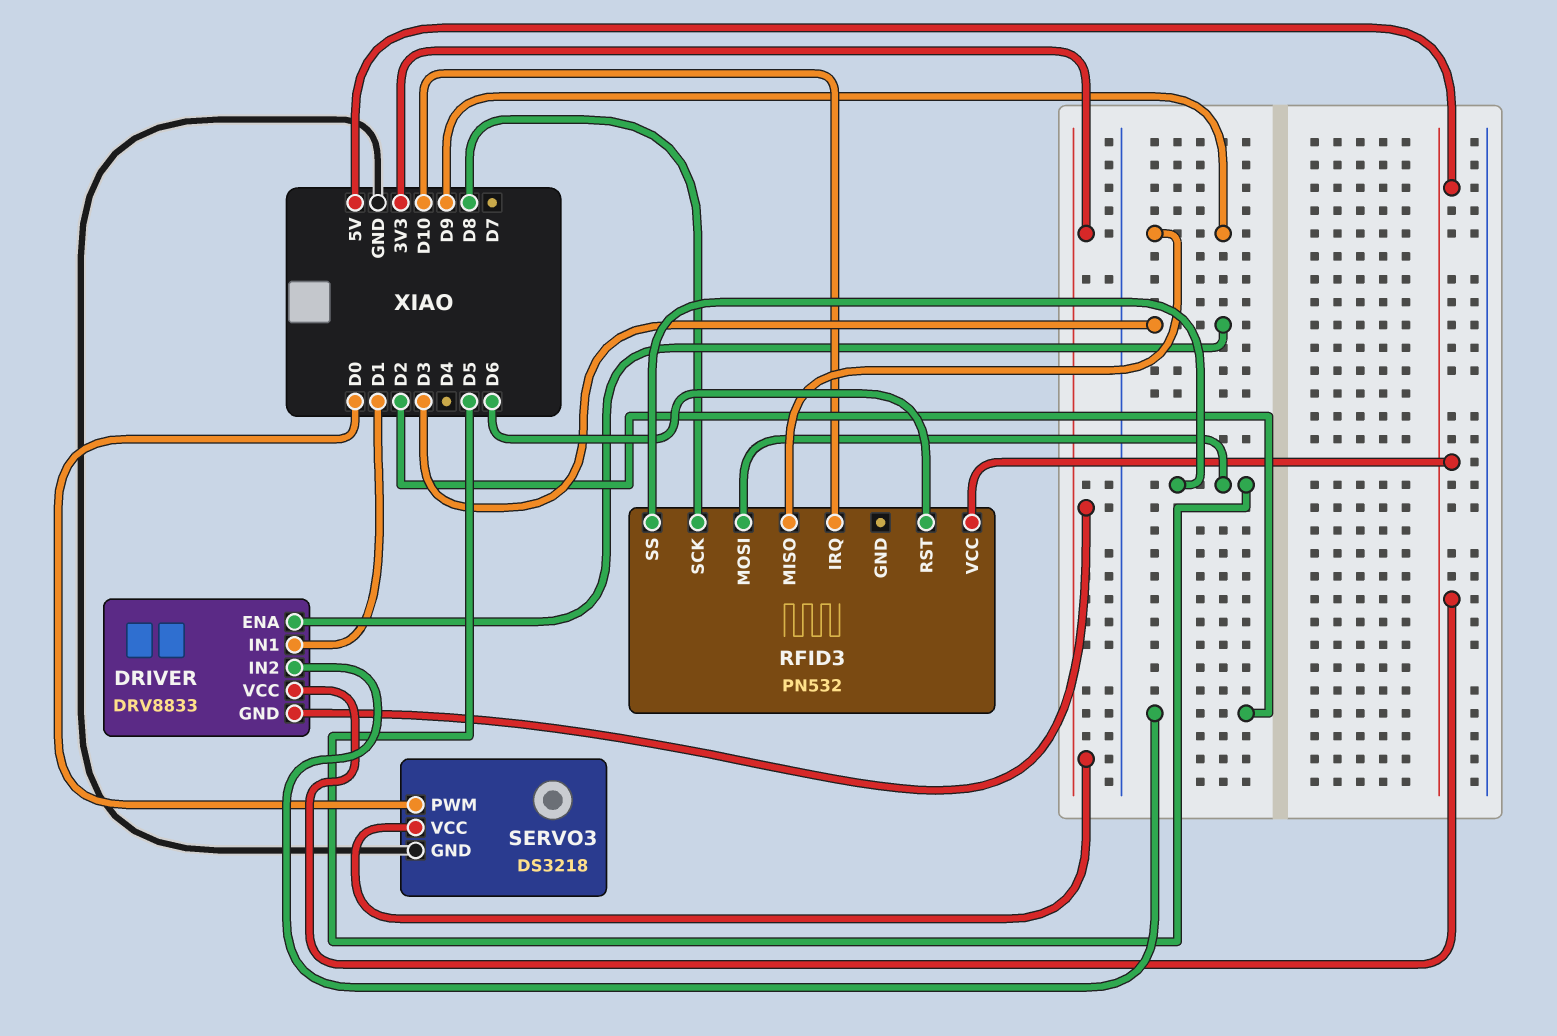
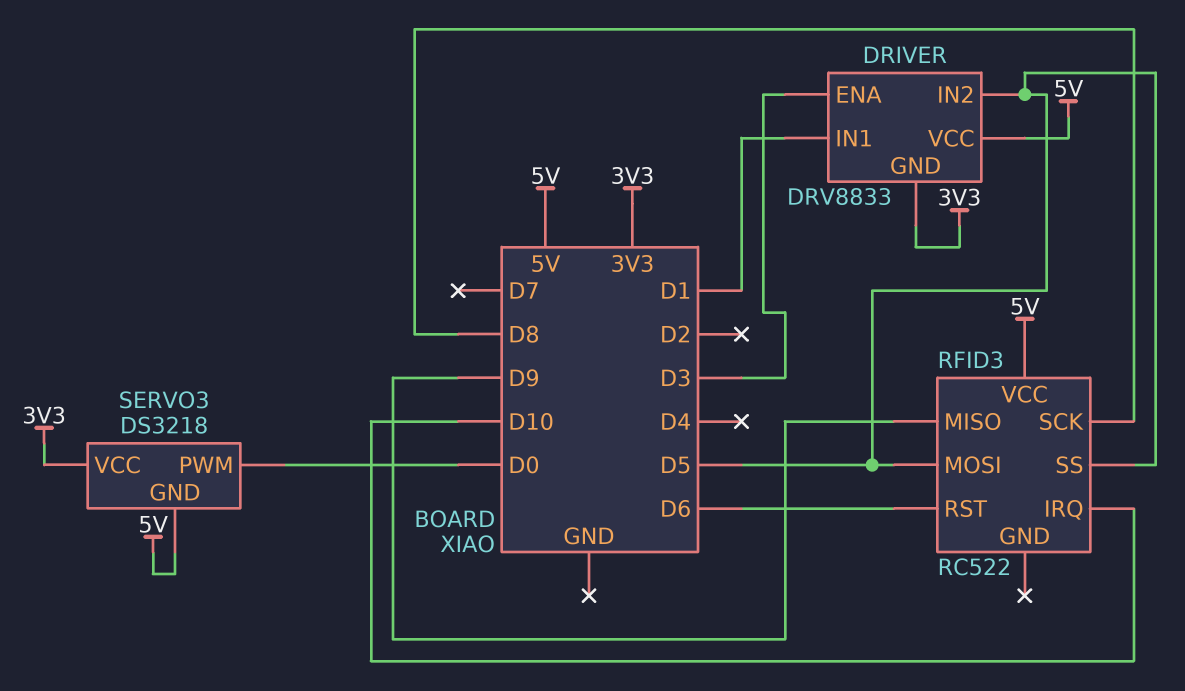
DRIVER pin IN2: D2 -> D5
RFID3: PN532 -> RC522
SERVO3 pin GND: GND -> 5V

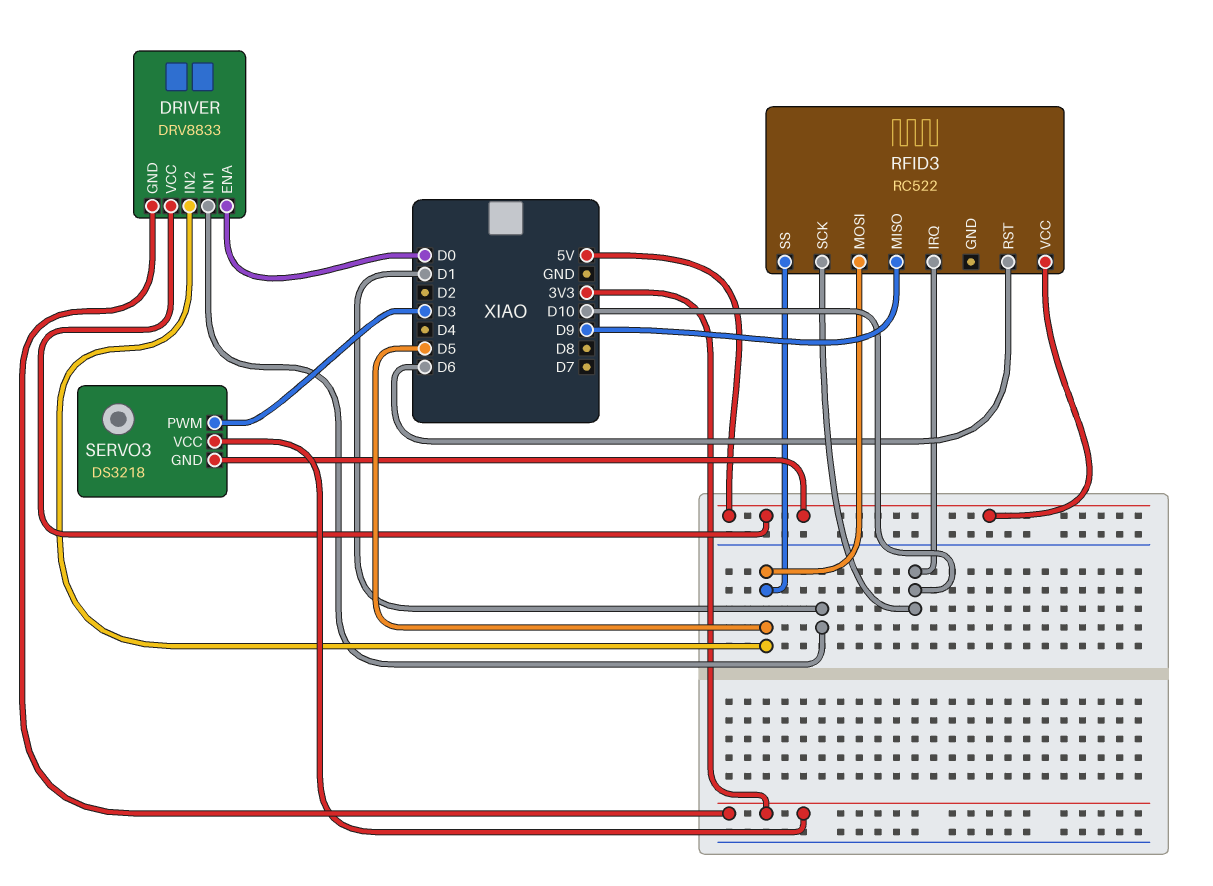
DRIVER pin ENA: D3 -> D0
RFID3 pin SCK: D8 -> D10
SERVO3 pin PWM: D0 -> D3

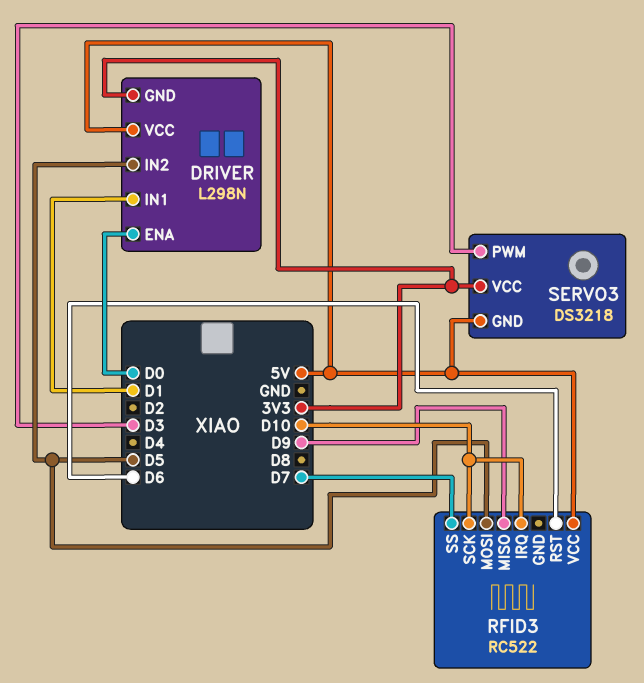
DRIVER: DRV8833 -> L298N
RFID3 pin SS: D5 -> D7

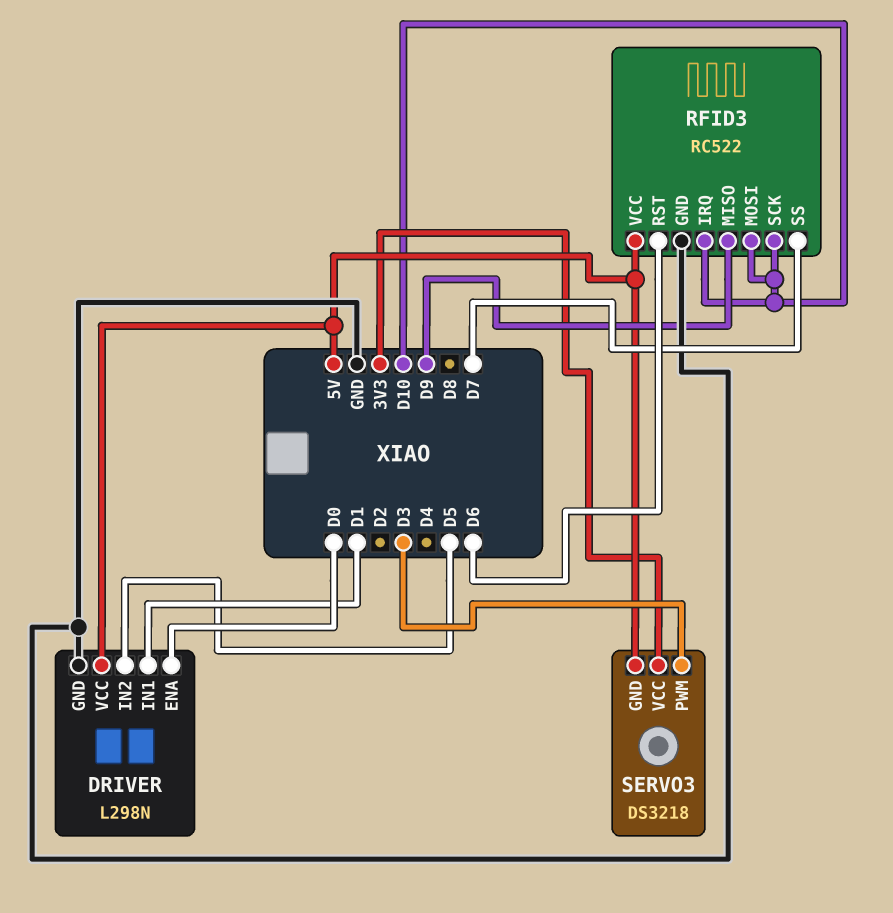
DRIVER pin GND: 3V3 -> GND
RFID3 pin GND: none -> GND
RFID3 pin MOSI: D5 -> D10

